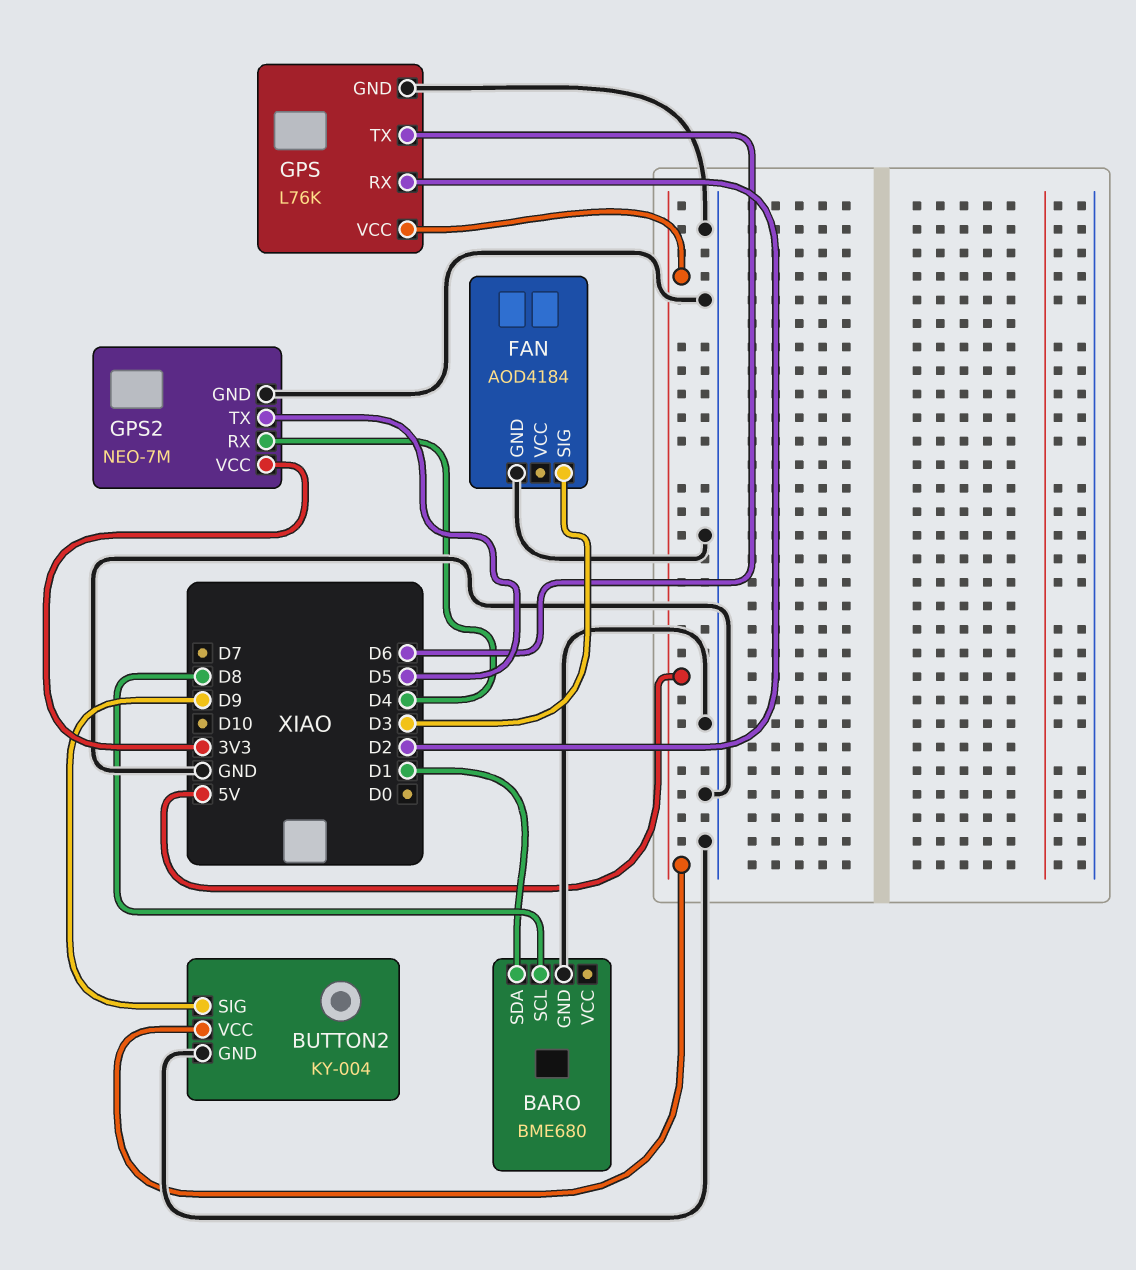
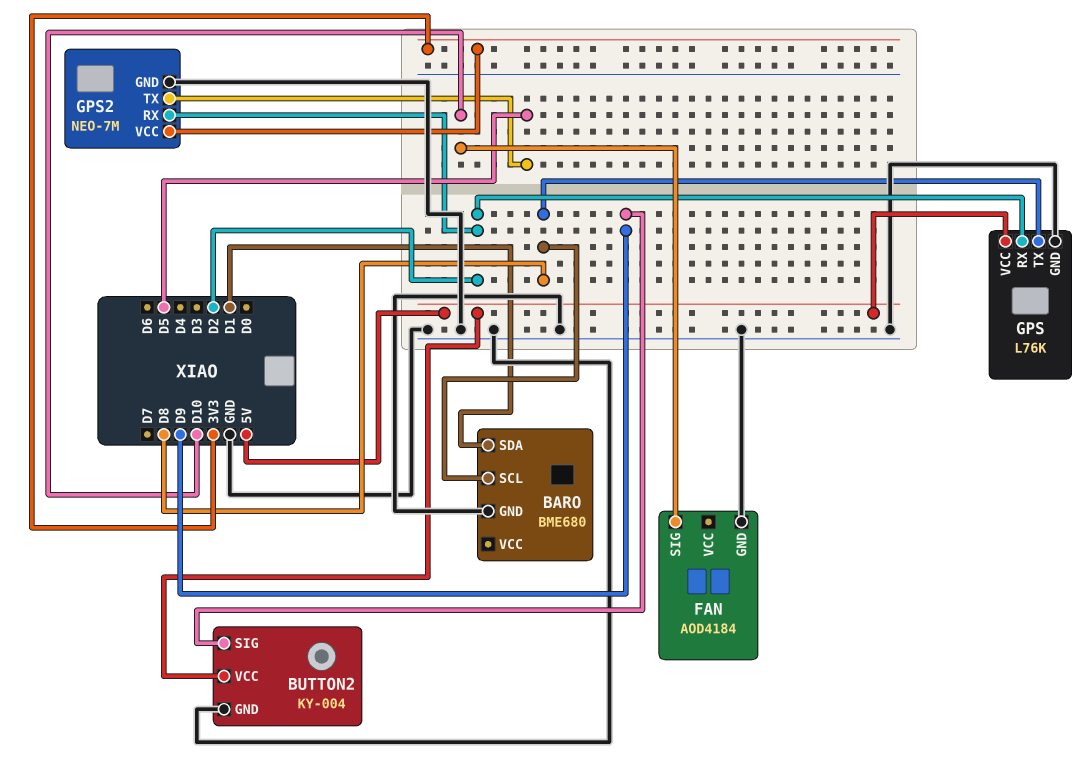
FAN pin SIG: D3 -> D10
GPS pin TX: D6 -> D8
GPS2 pin RX: D4 -> D2

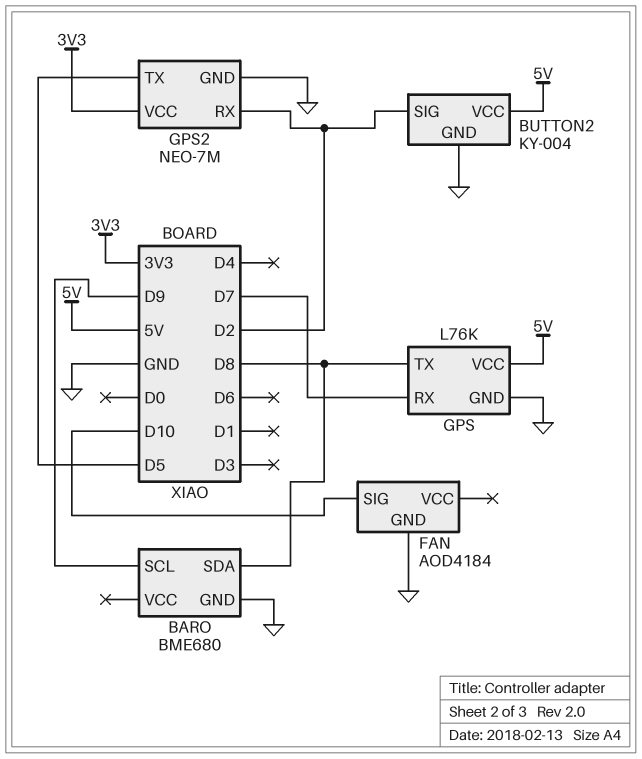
BARO pin SCL: D8 -> D9
BARO pin SDA: D1 -> D8
BUTTON2 pin SIG: D9 -> D2
GPS pin RX: D2 -> D7

